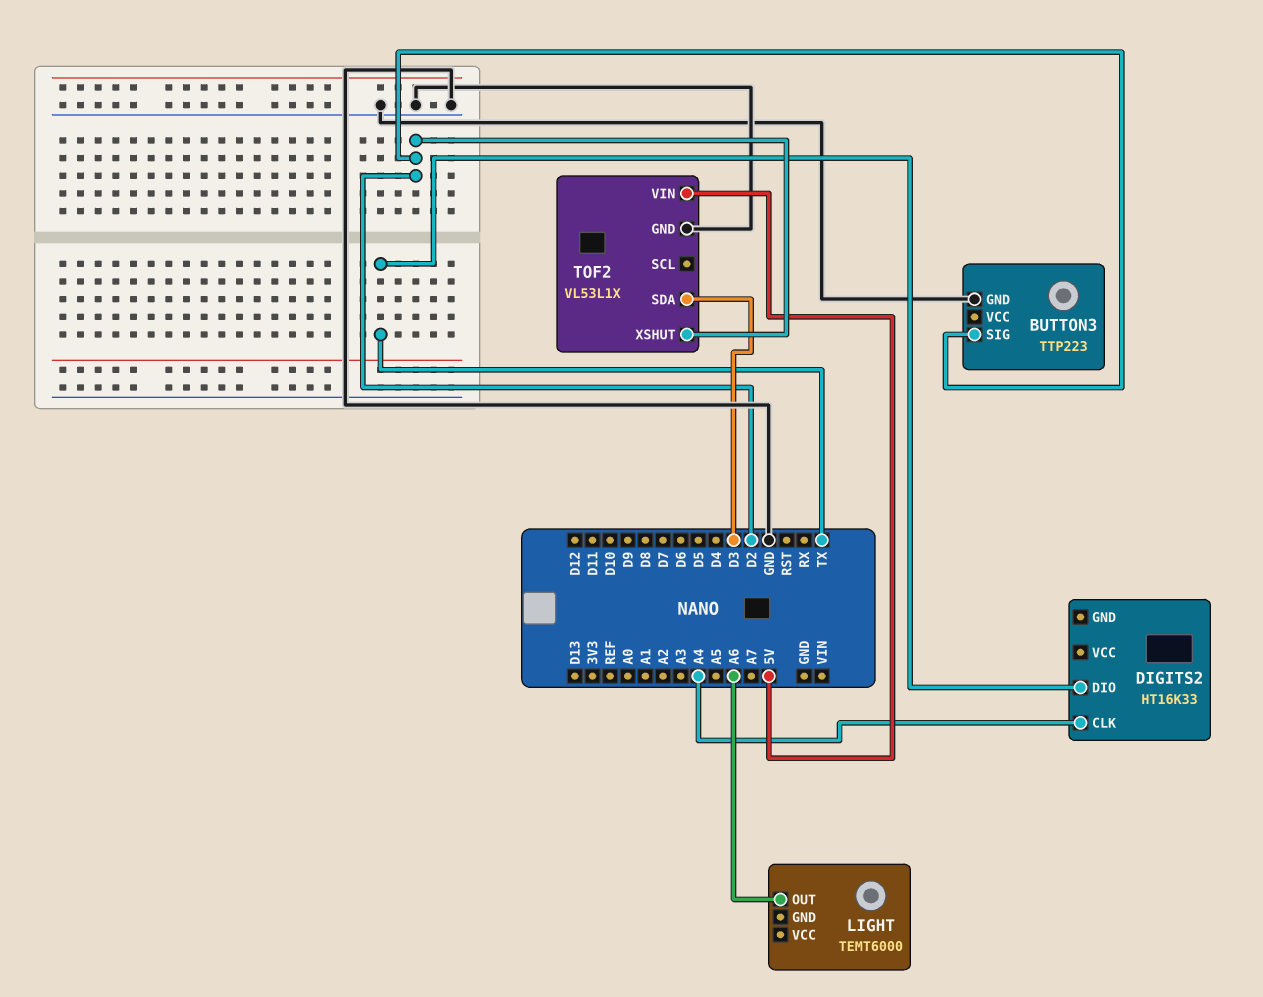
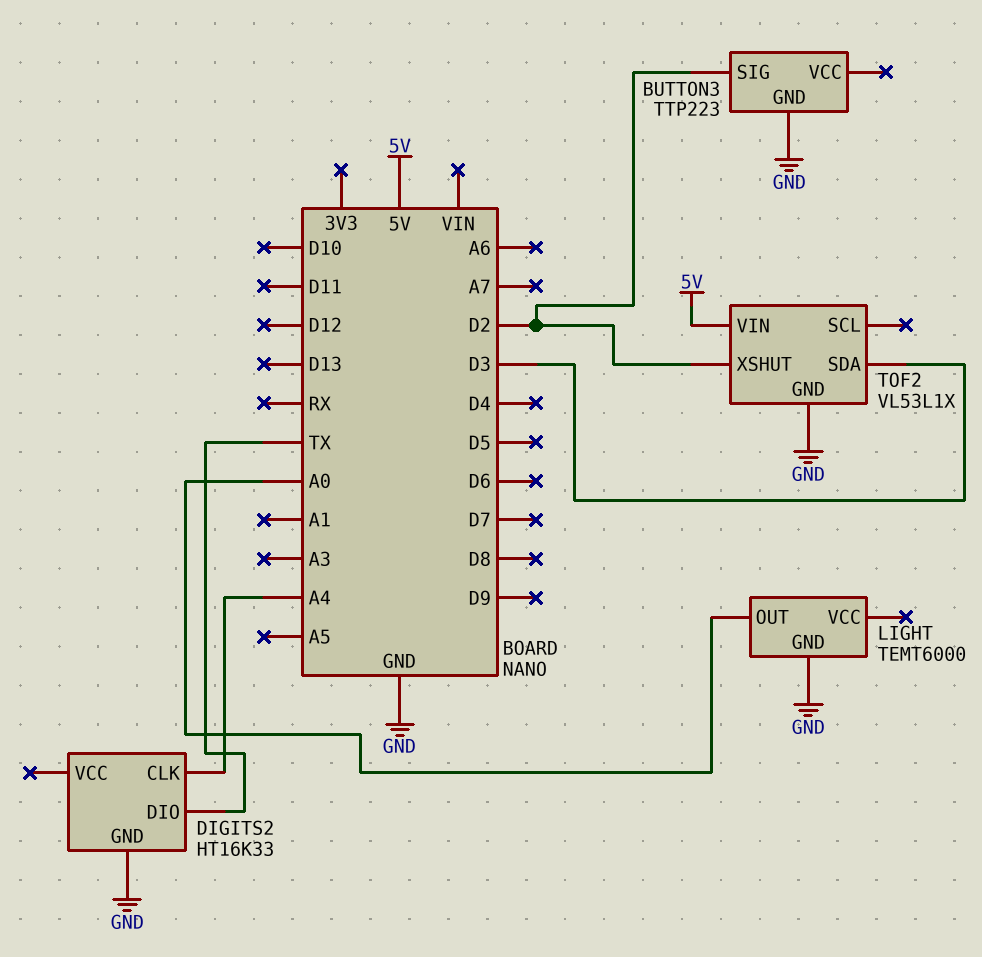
DIGITS2 pin GND: none -> GND
LIGHT pin GND: none -> GND
LIGHT pin OUT: A6 -> A0

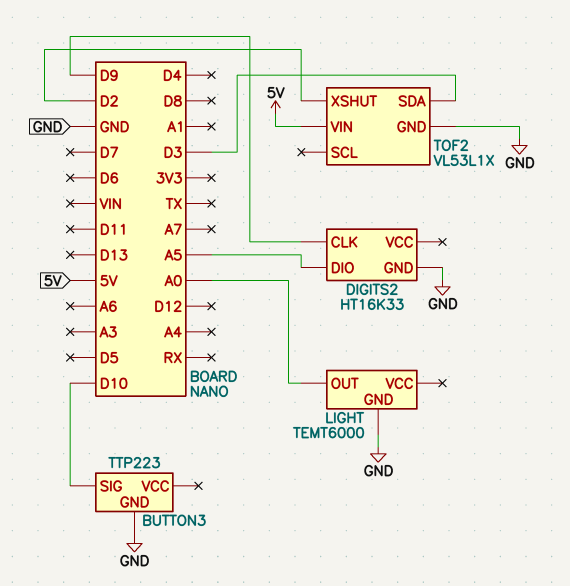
BUTTON3 pin SIG: D2 -> D10
DIGITS2 pin CLK: A4 -> D9
DIGITS2 pin DIO: TX -> A5

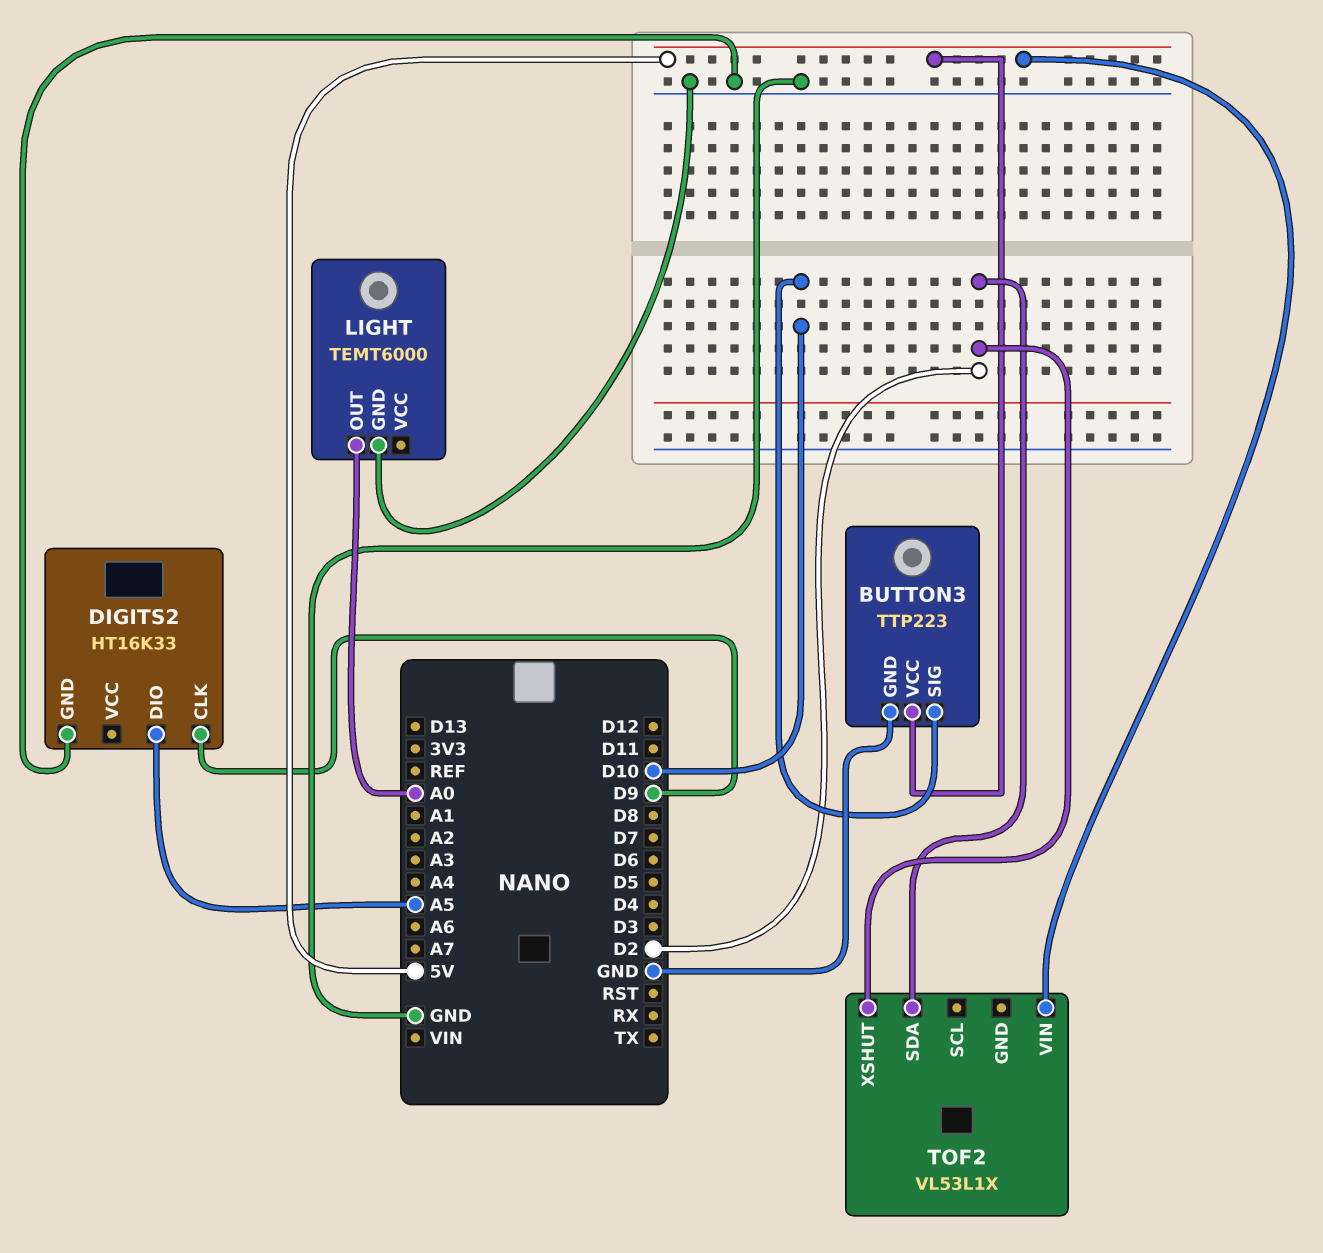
BUTTON3 pin VCC: none -> 5V
TOF2 pin GND: GND -> none
TOF2 pin SDA: D3 -> D2

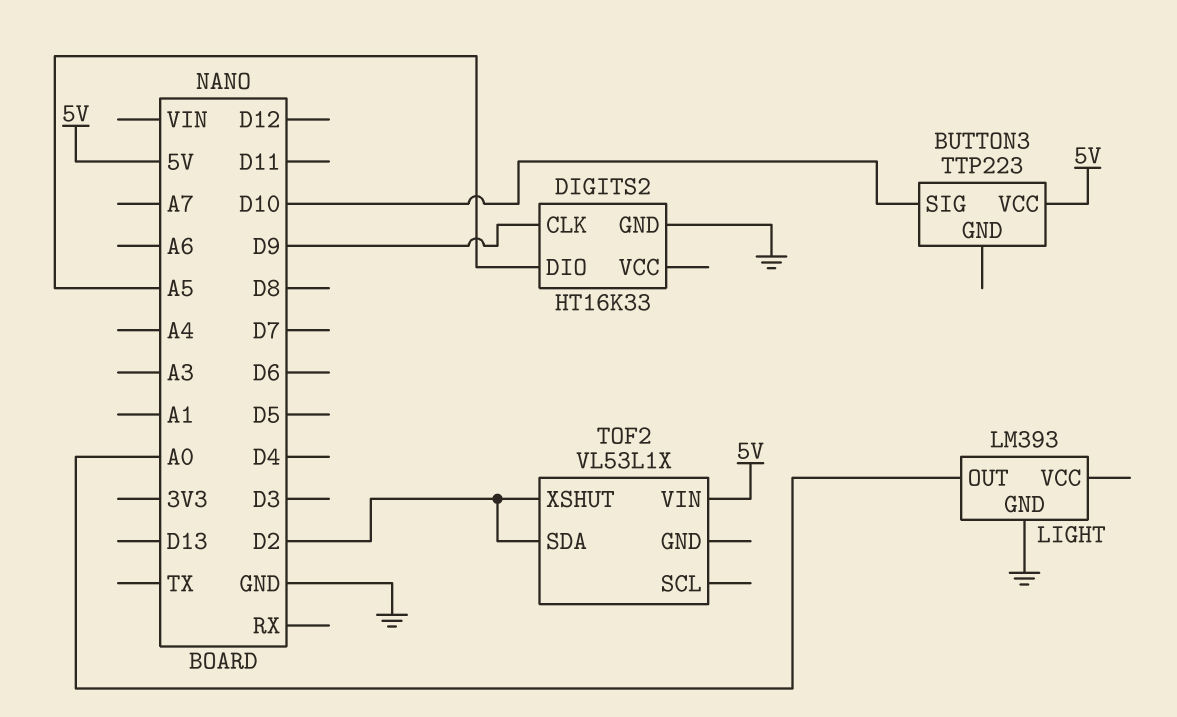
BUTTON3 pin GND: GND -> none
LIGHT: TEMT6000 -> LM393

